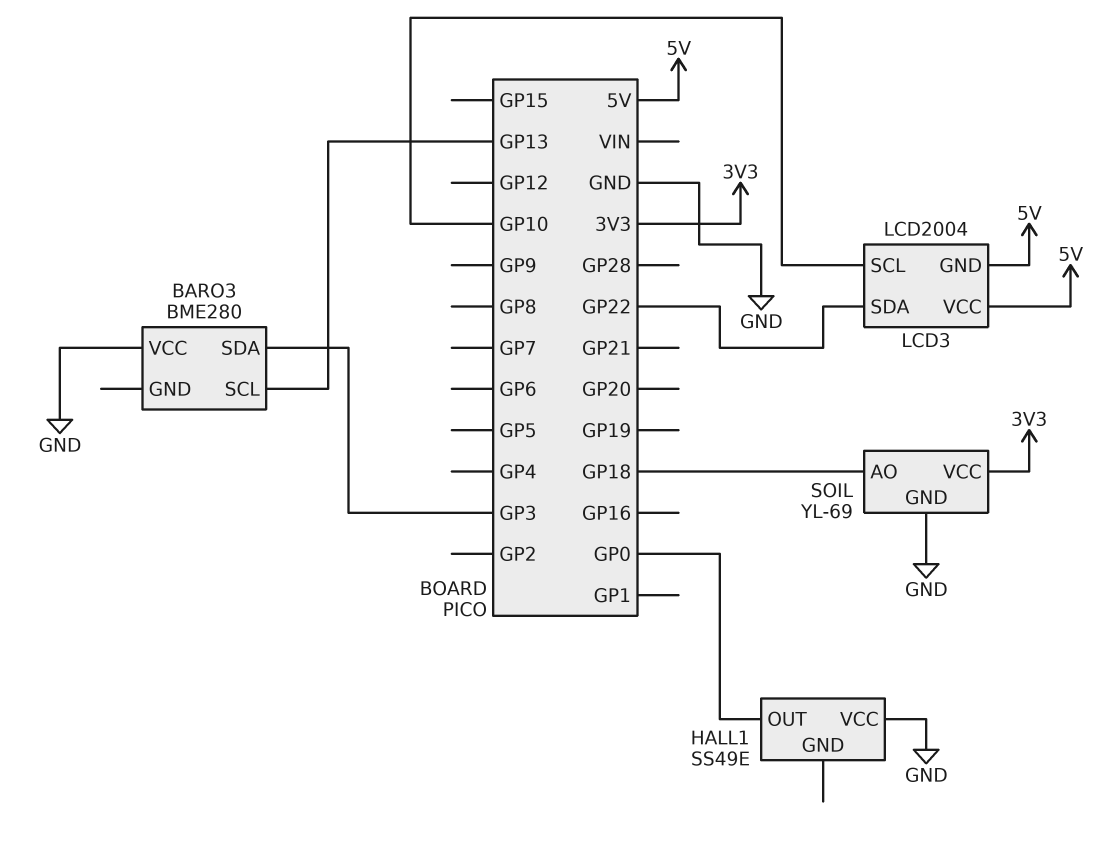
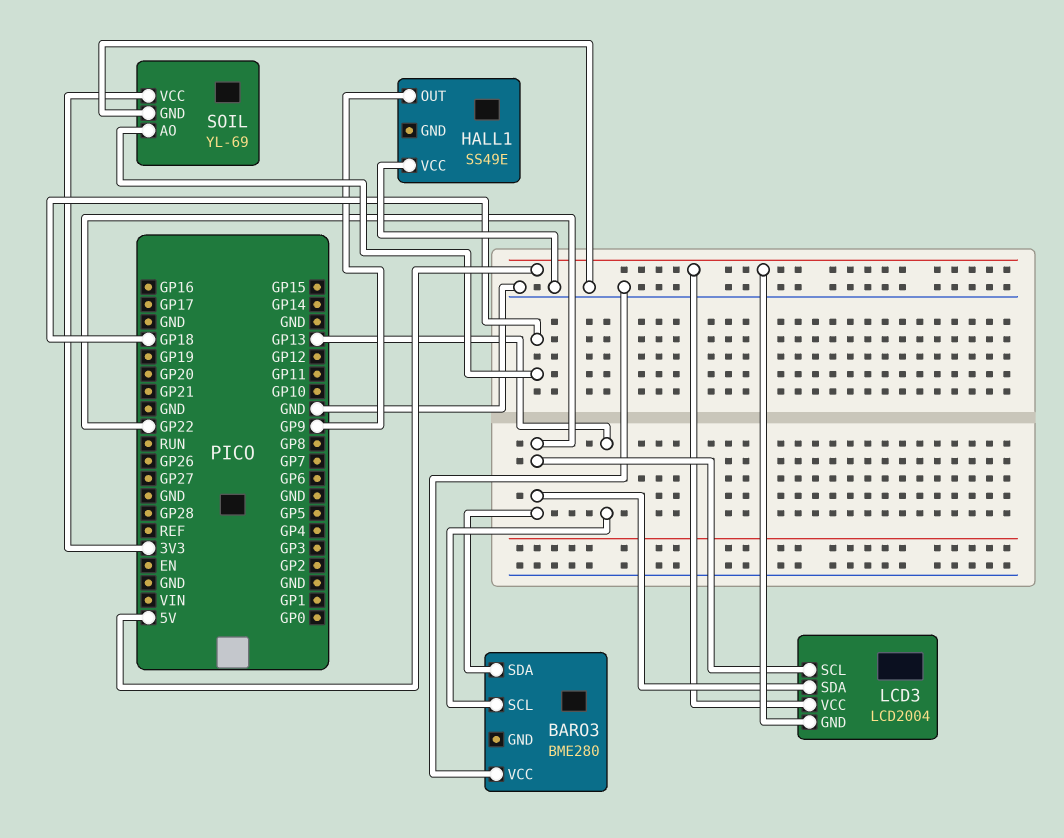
BARO3 pin SDA: GP3 -> GP22
HALL1 pin OUT: GP0 -> GP9
LCD3 pin SCL: GP10 -> GP22

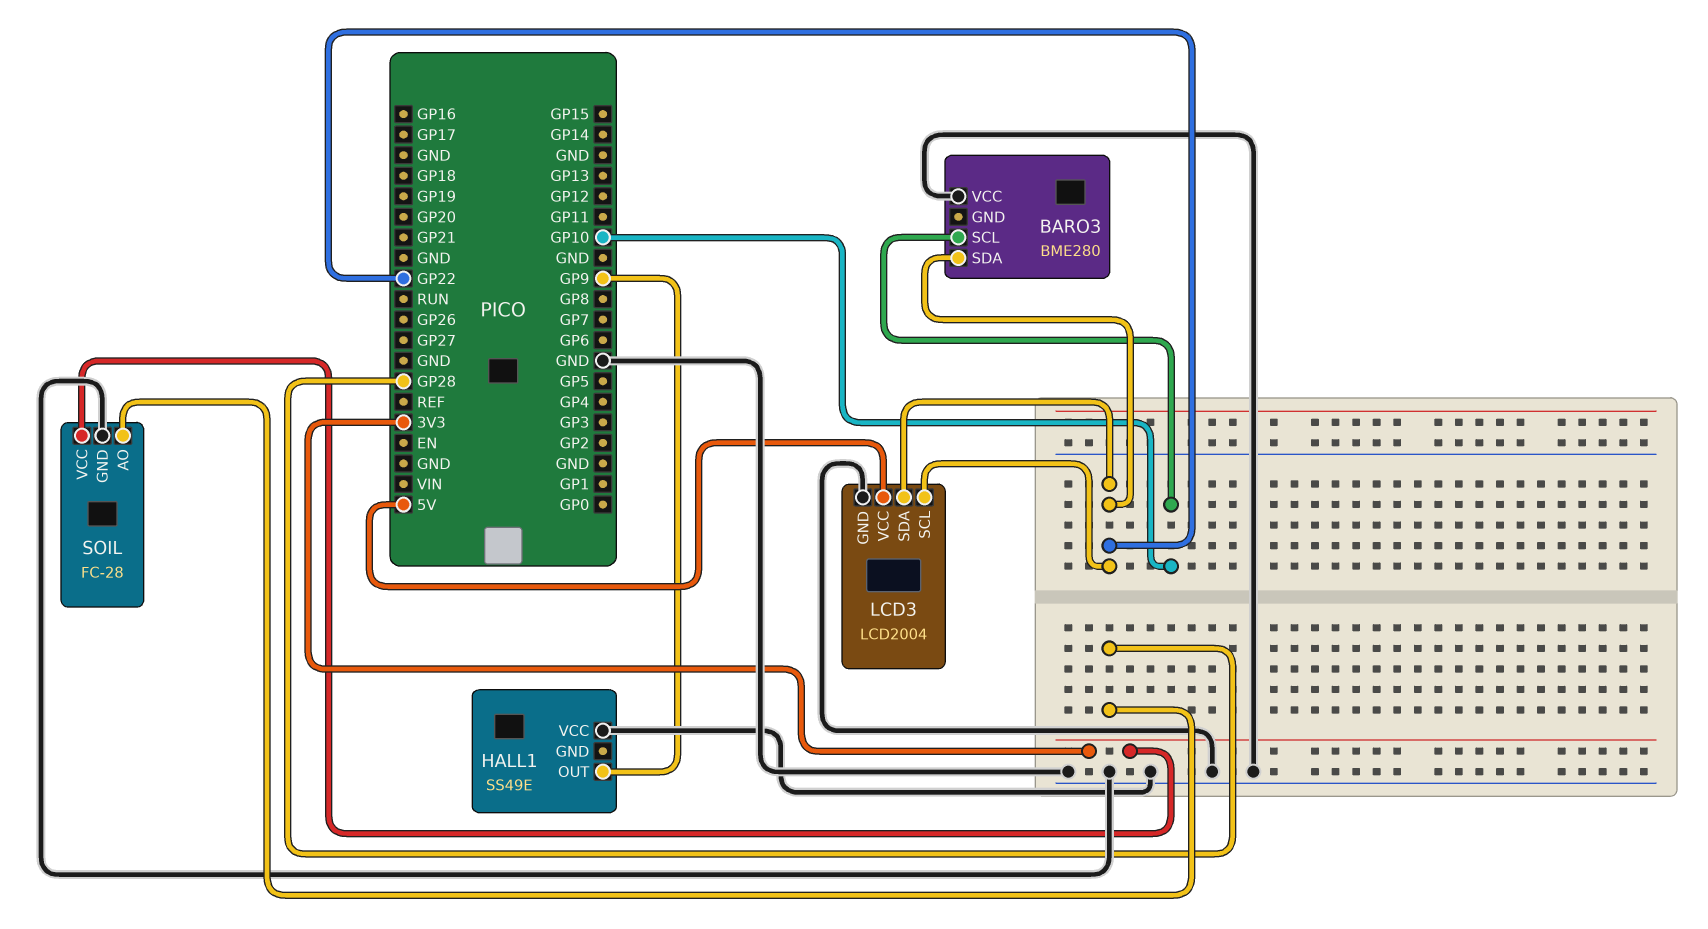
BARO3 pin SCL: GP13 -> GP10
LCD3 pin GND: 5V -> GND
SOIL: YL-69 -> FC-28
SOIL pin AO: GP18 -> GP28

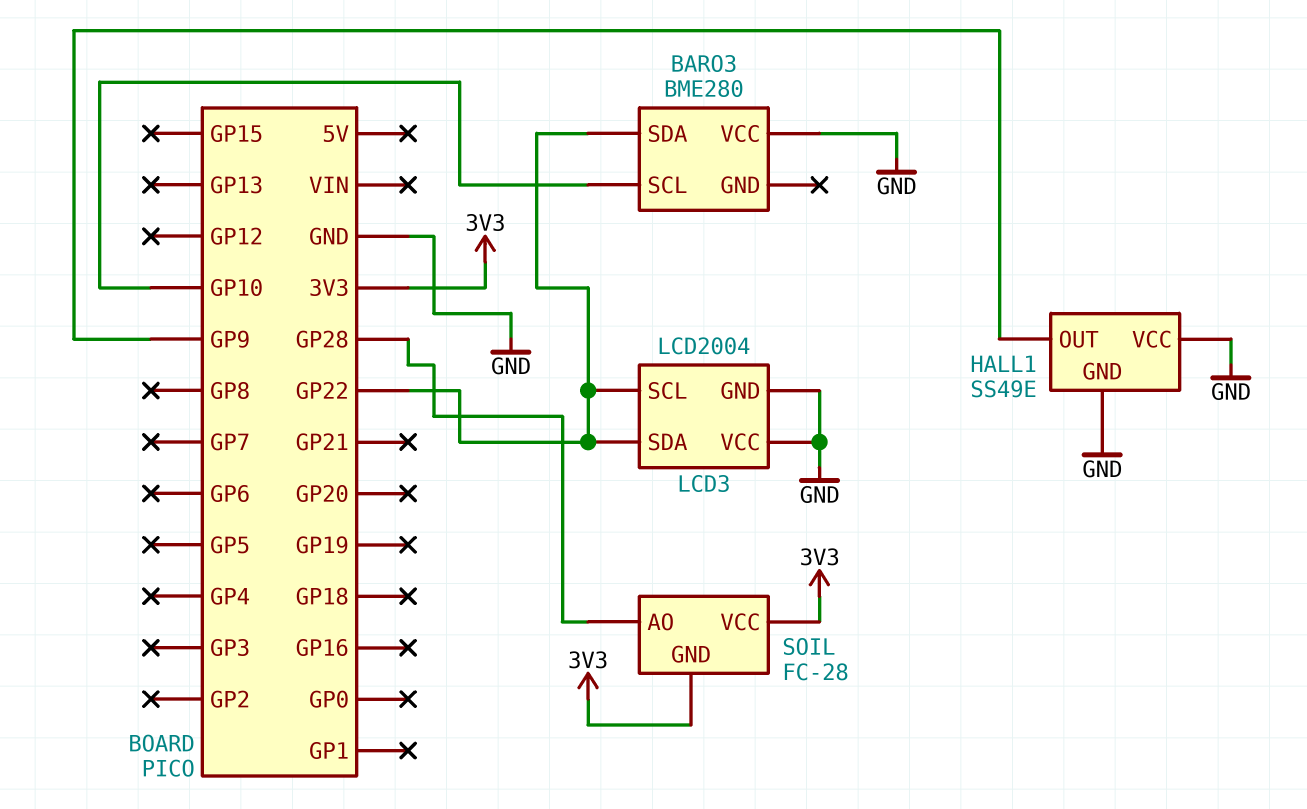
HALL1 pin GND: none -> GND
LCD3 pin VCC: 5V -> GND
SOIL pin GND: GND -> 3V3

